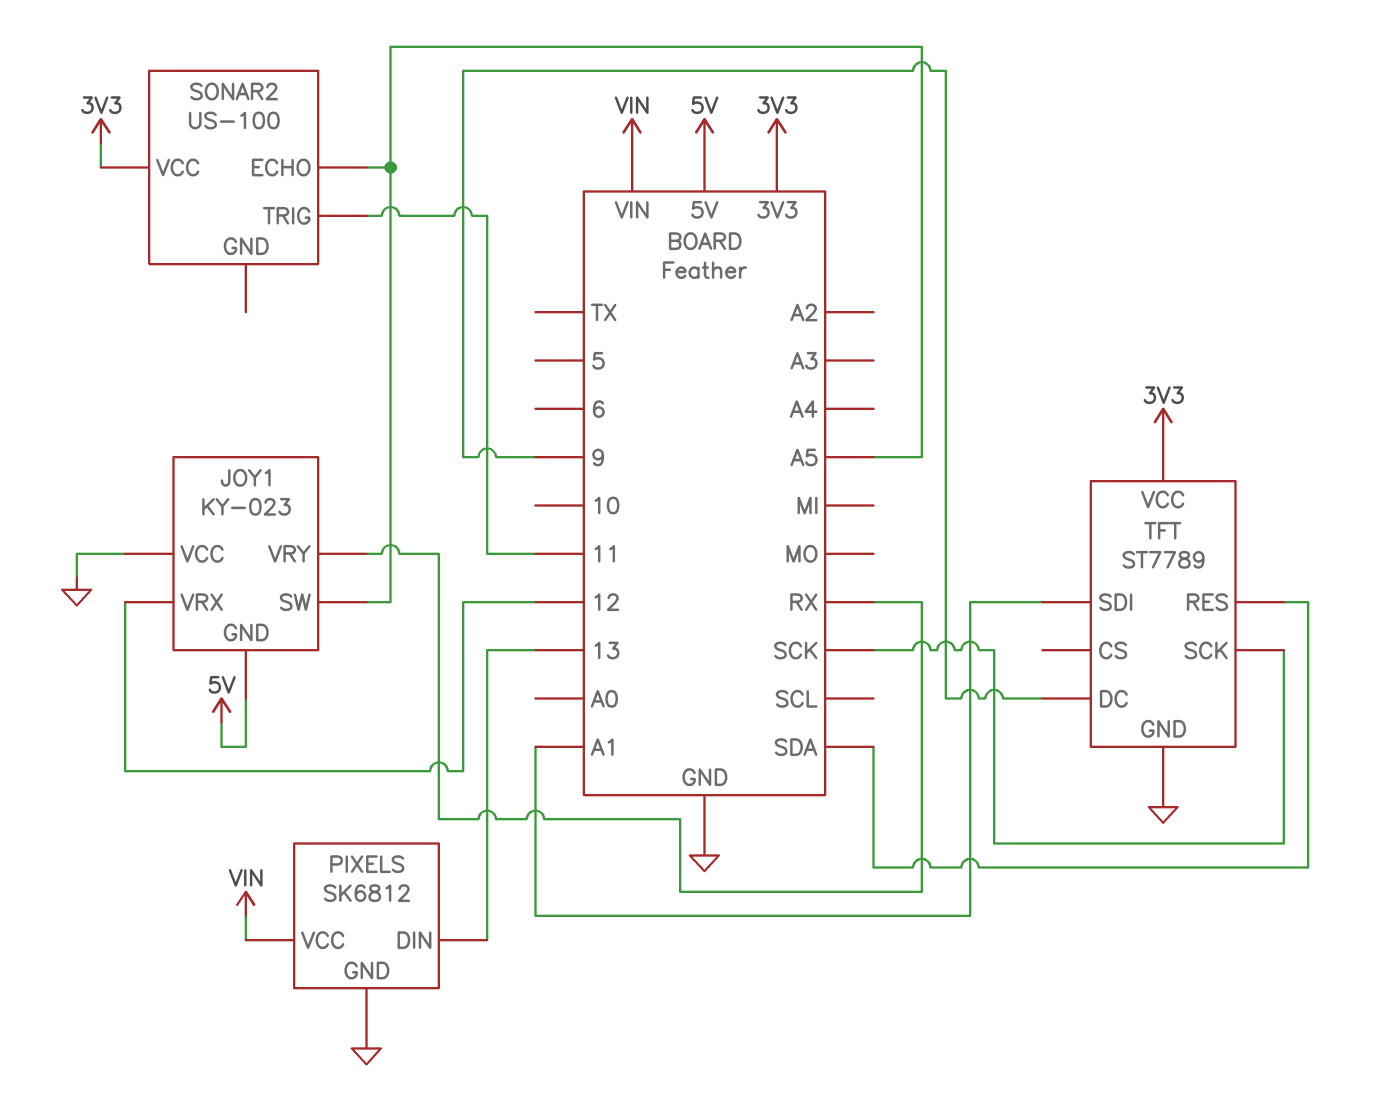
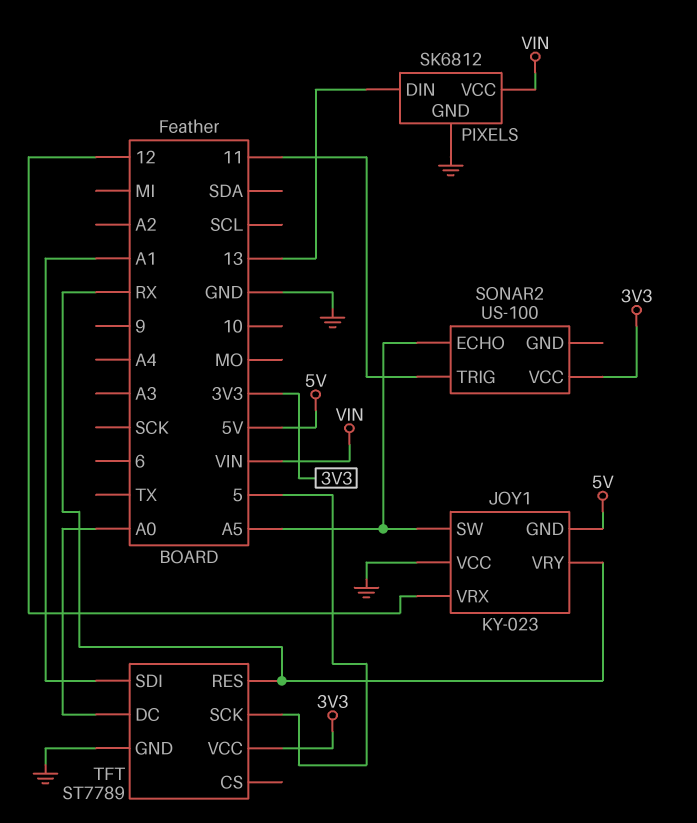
TFT pin DC: 9 -> A0
TFT pin RES: SDA -> RX
TFT pin SCK: SCK -> 5

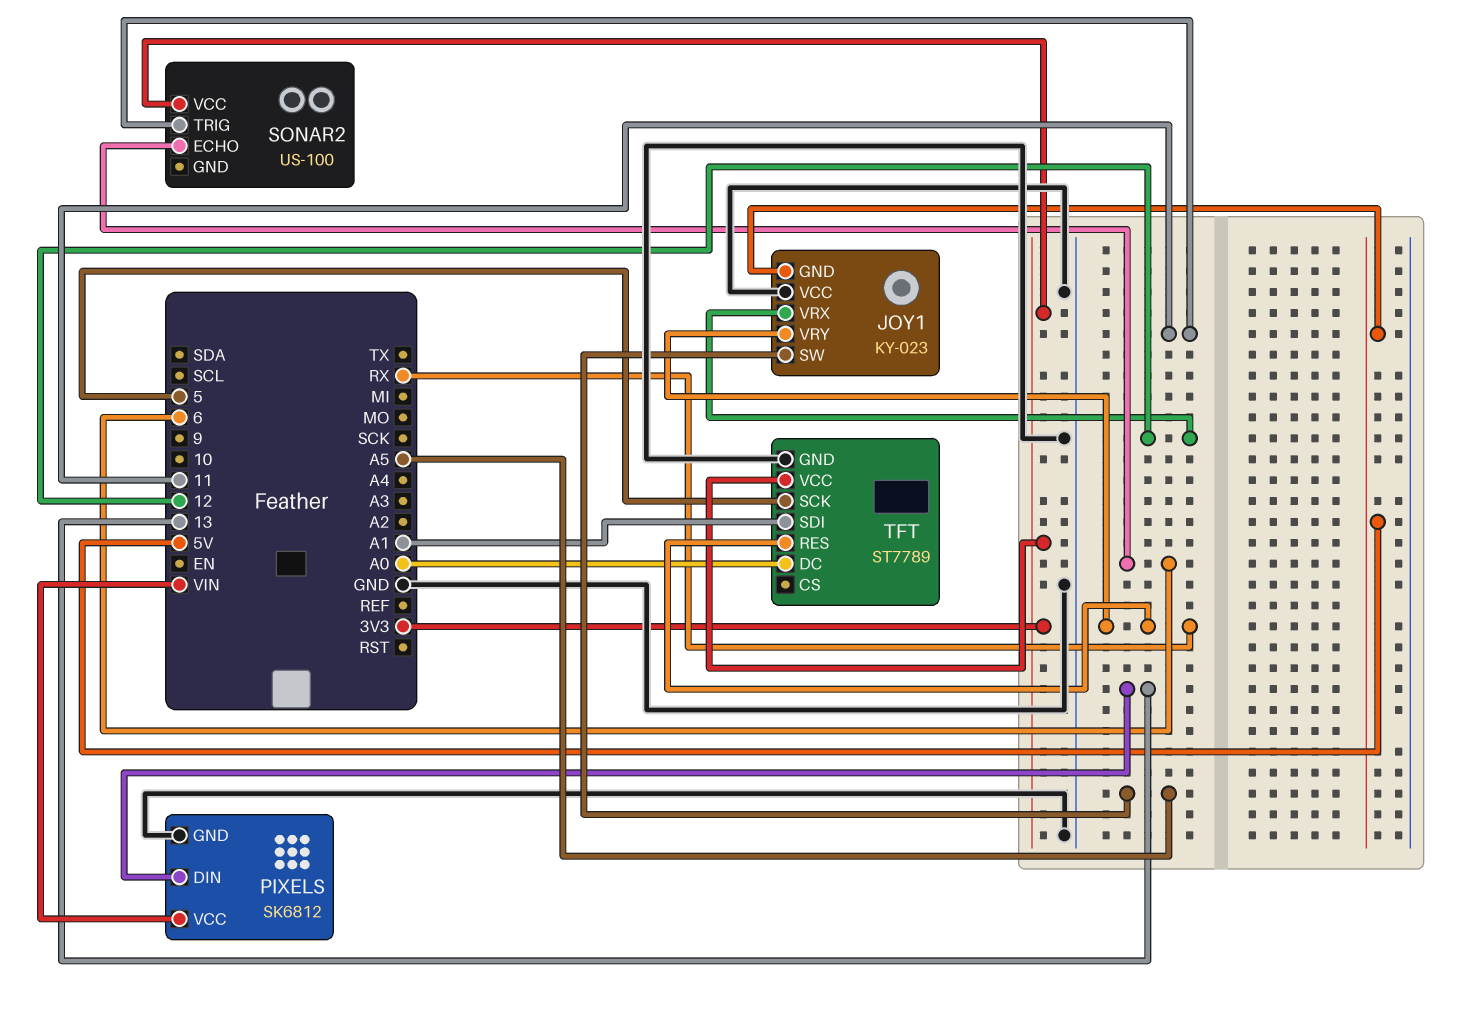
SONAR2 pin ECHO: A5 -> 6

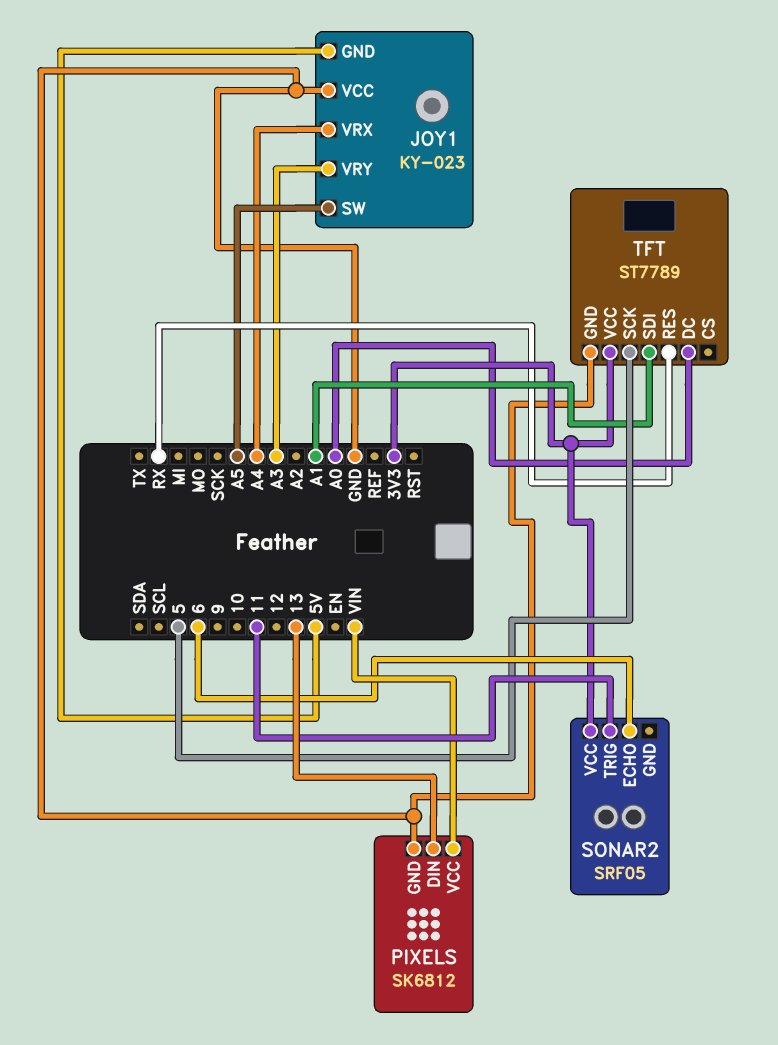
JOY1 pin VRX: 12 -> A4
JOY1 pin VRY: RX -> A3
SONAR2: US-100 -> SRF05

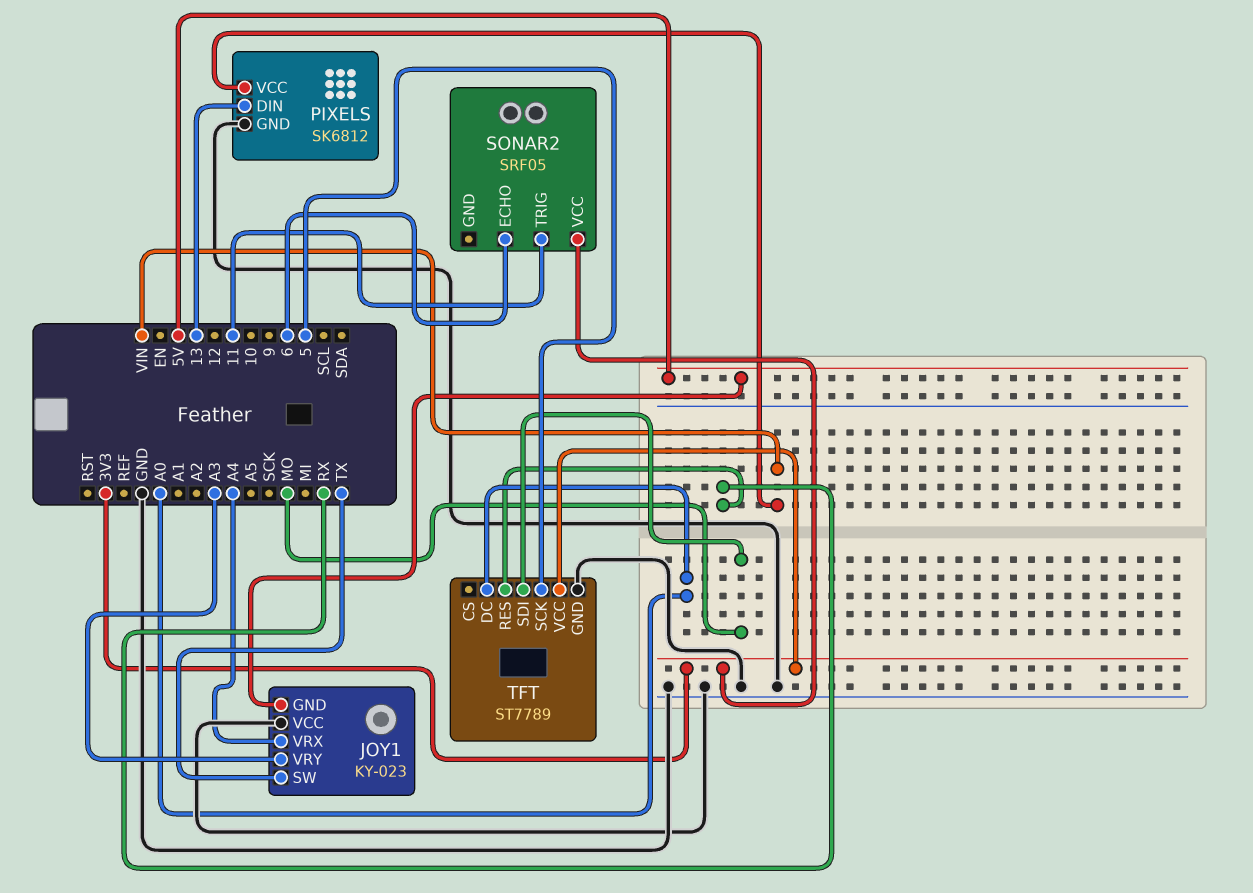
JOY1 pin SW: A5 -> TX
TFT pin SDI: A1 -> MO

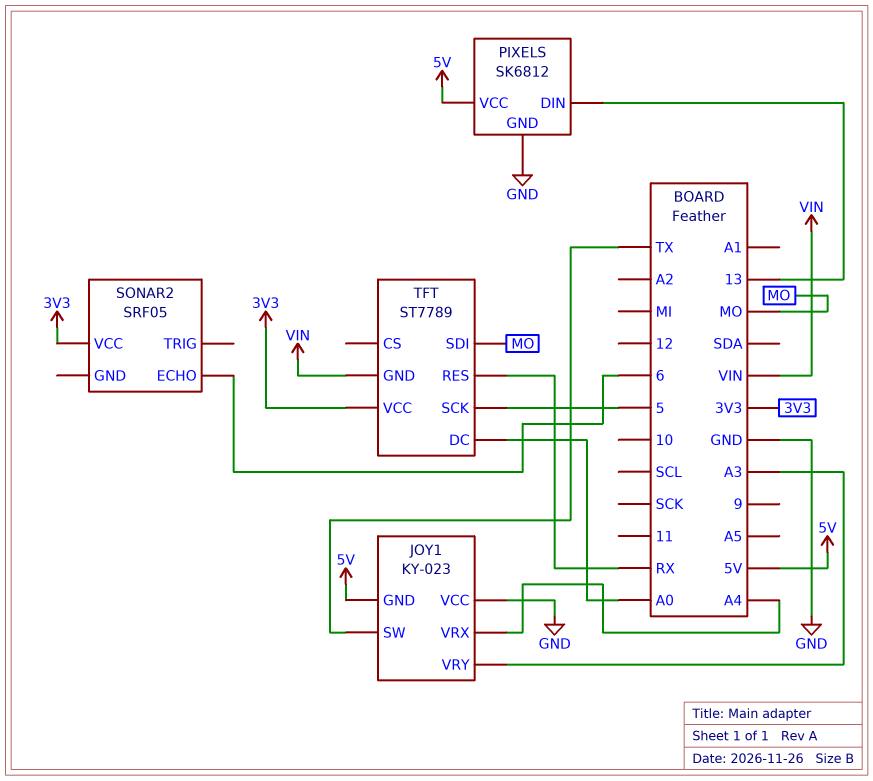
PIXELS pin VCC: VIN -> 5V
SONAR2 pin TRIG: 11 -> none
TFT pin GND: GND -> VIN

